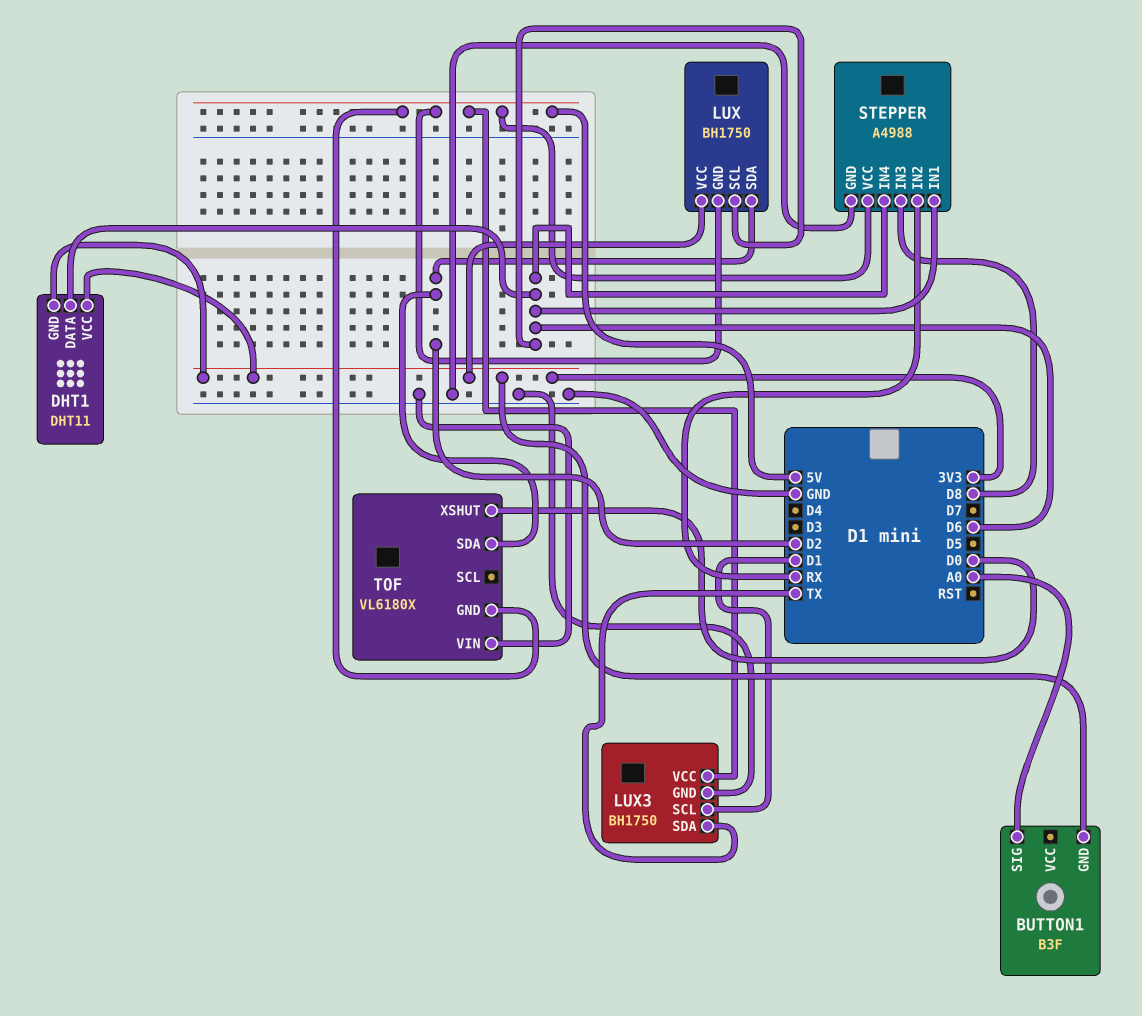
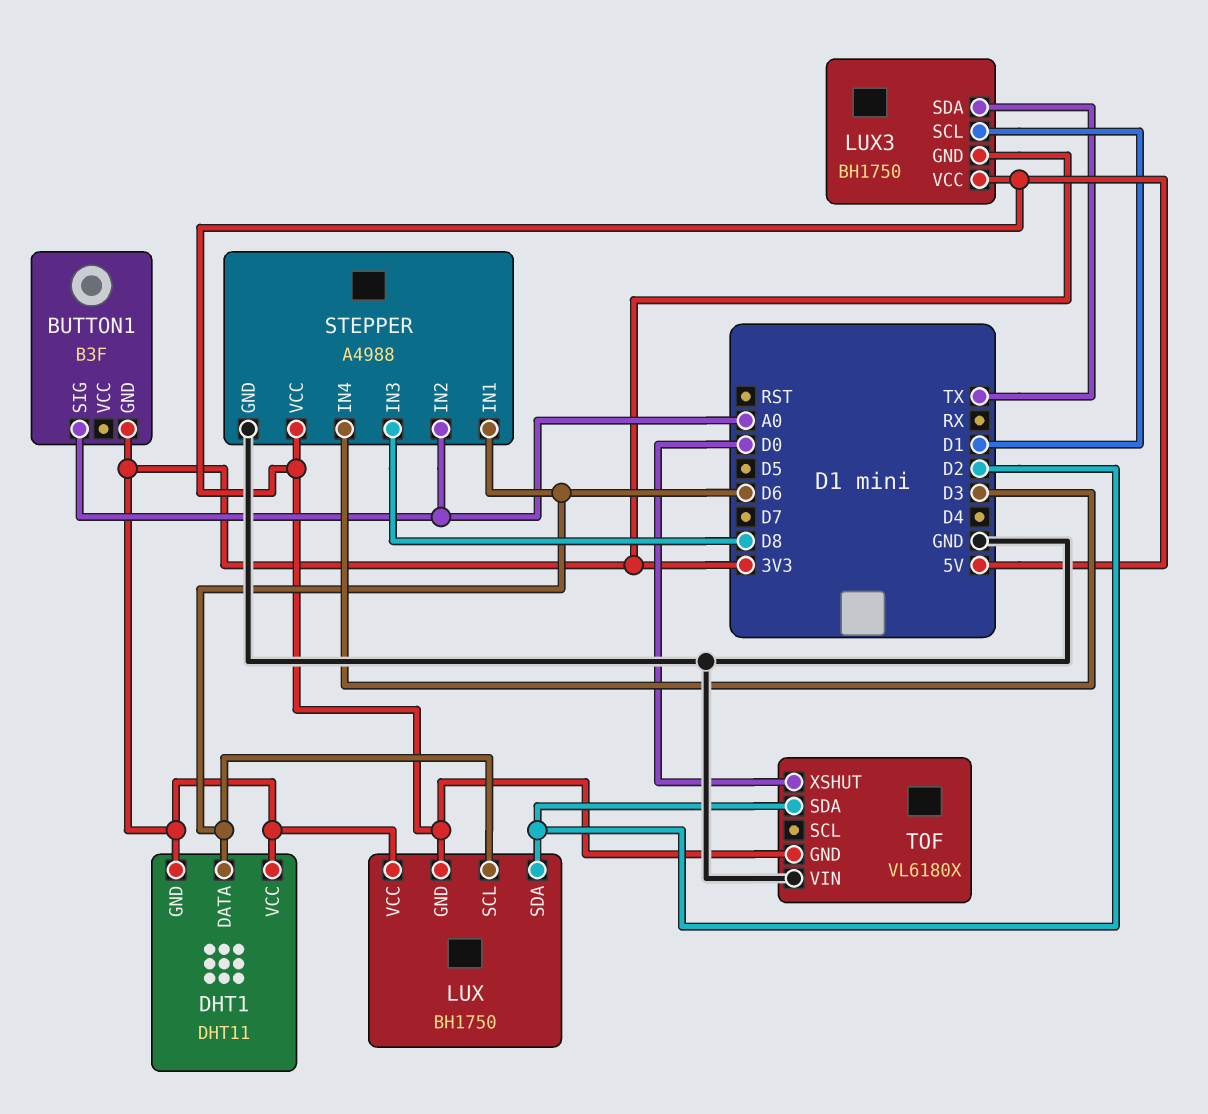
LUX3 pin GND: GND -> 3V3
STEPPER pin IN2: RX -> A0
STEPPER pin IN4: D6 -> D3

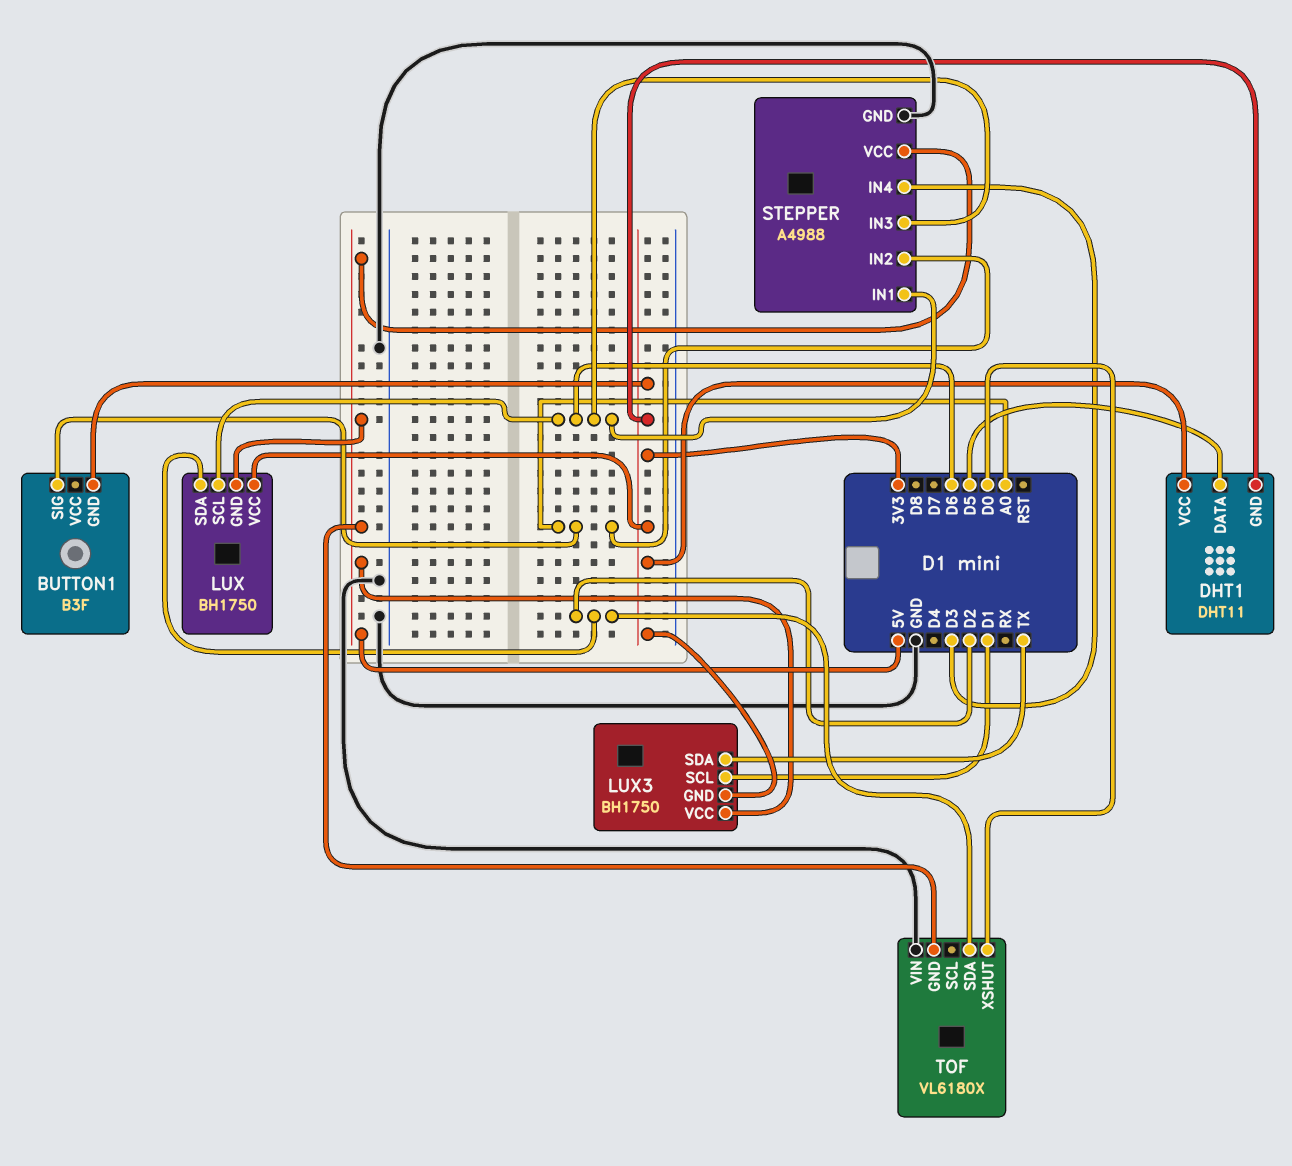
DHT1 pin DATA: D6 -> D5
STEPPER pin IN3: D8 -> D6

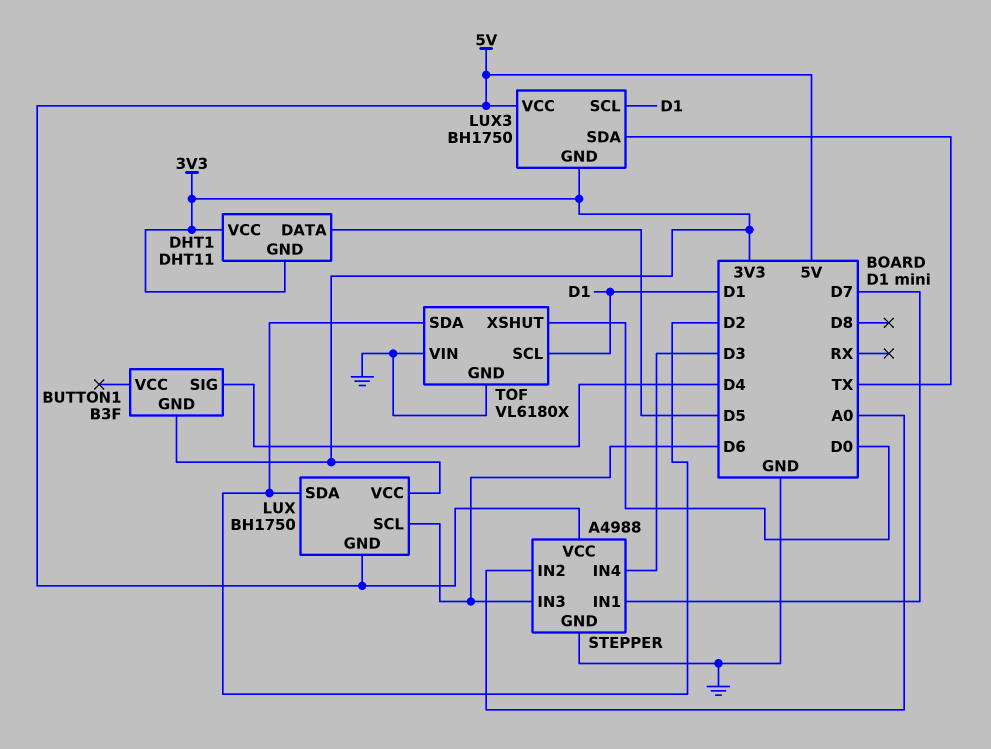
BUTTON1 pin SIG: A0 -> D4
STEPPER pin IN1: D6 -> D7
TOF pin GND: 5V -> GND
TOF pin SCL: none -> D1

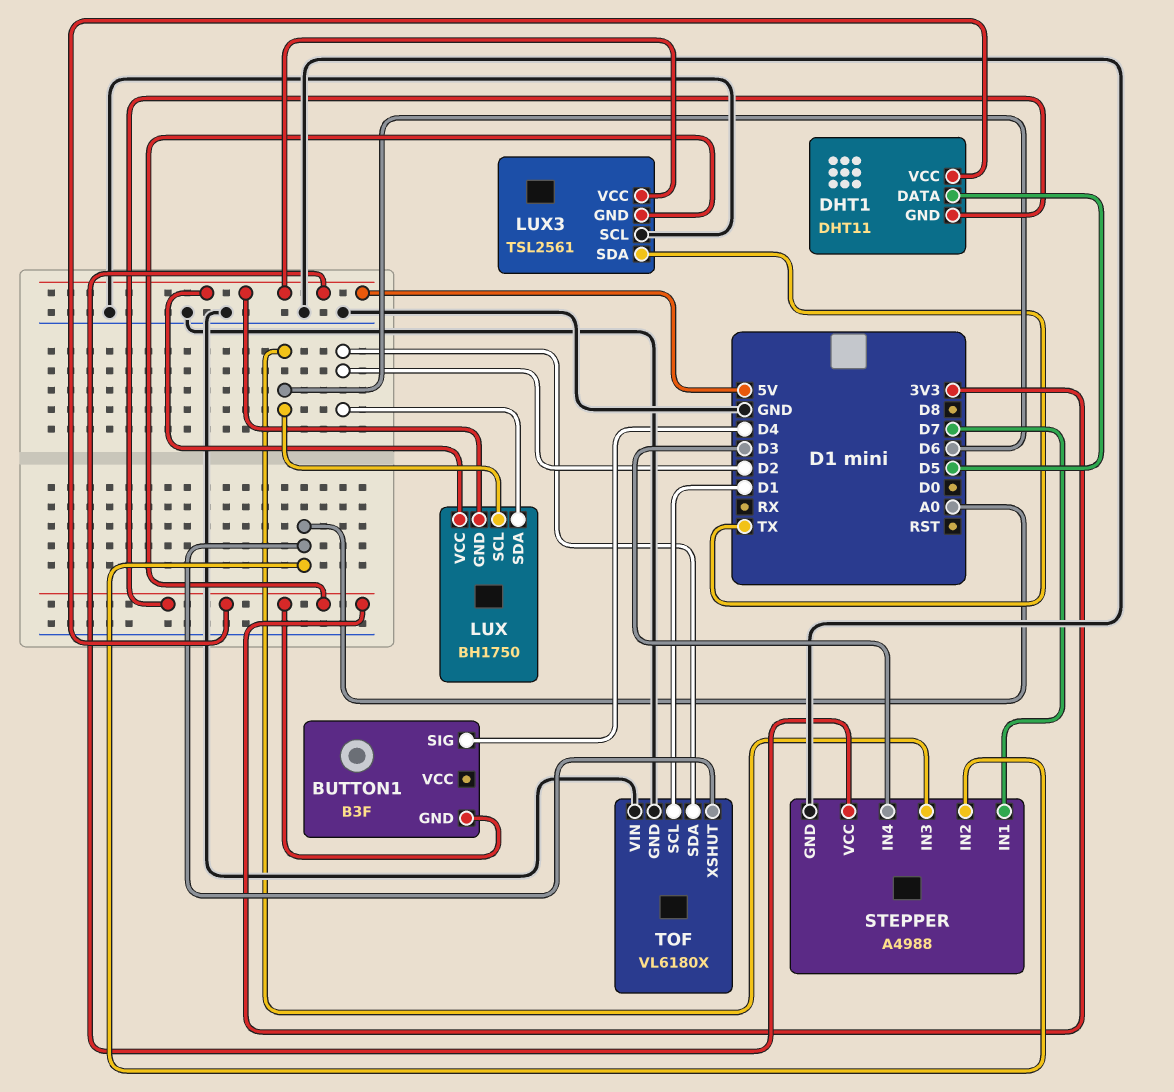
LUX pin VCC: 3V3 -> 5V
LUX3: BH1750 -> TSL2561
LUX3 pin SCL: D1 -> GND
TOF pin XSHUT: D0 -> A0

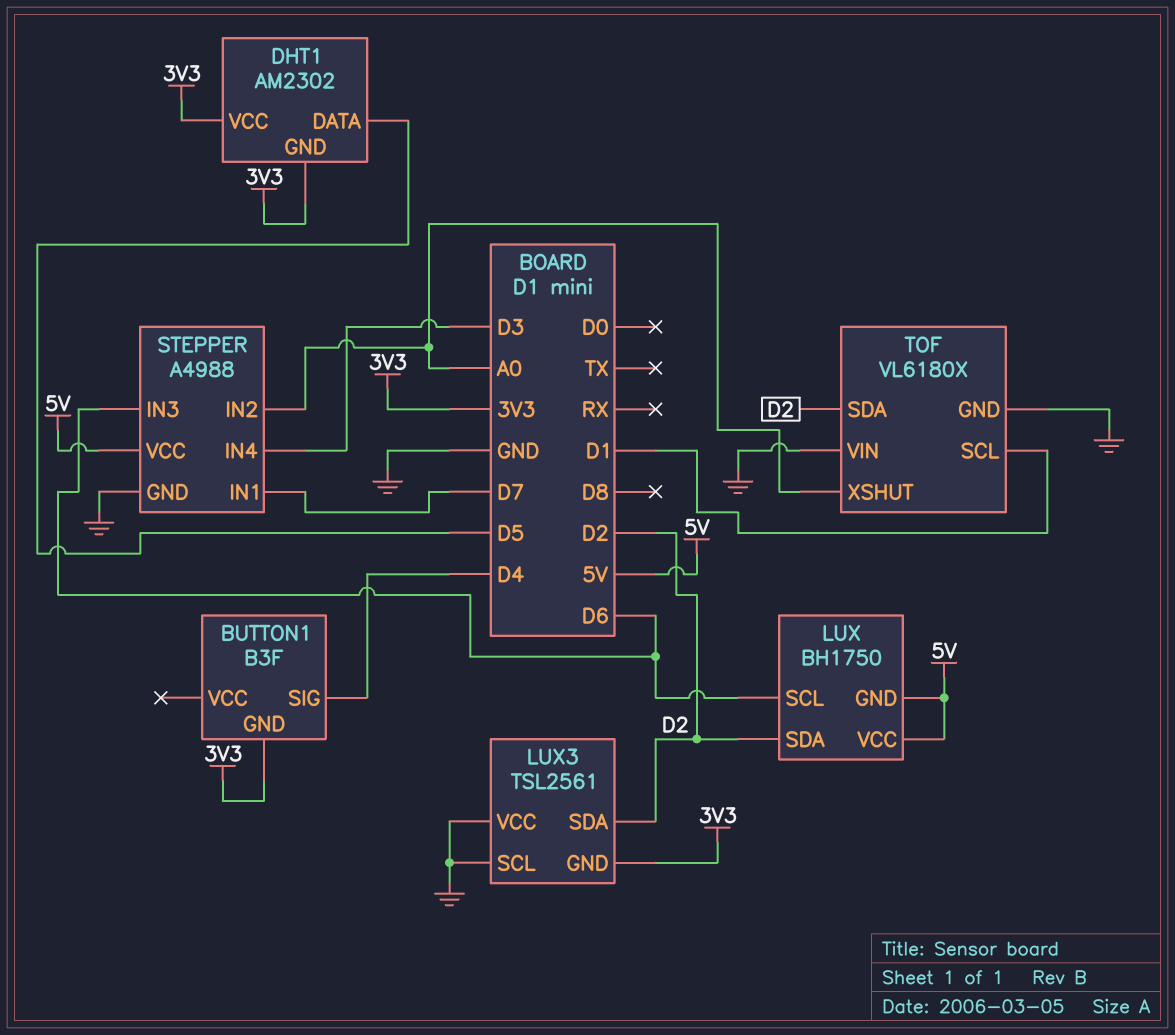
DHT1: DHT11 -> AM2302
LUX3 pin SDA: TX -> D2
LUX3 pin VCC: 5V -> GND

